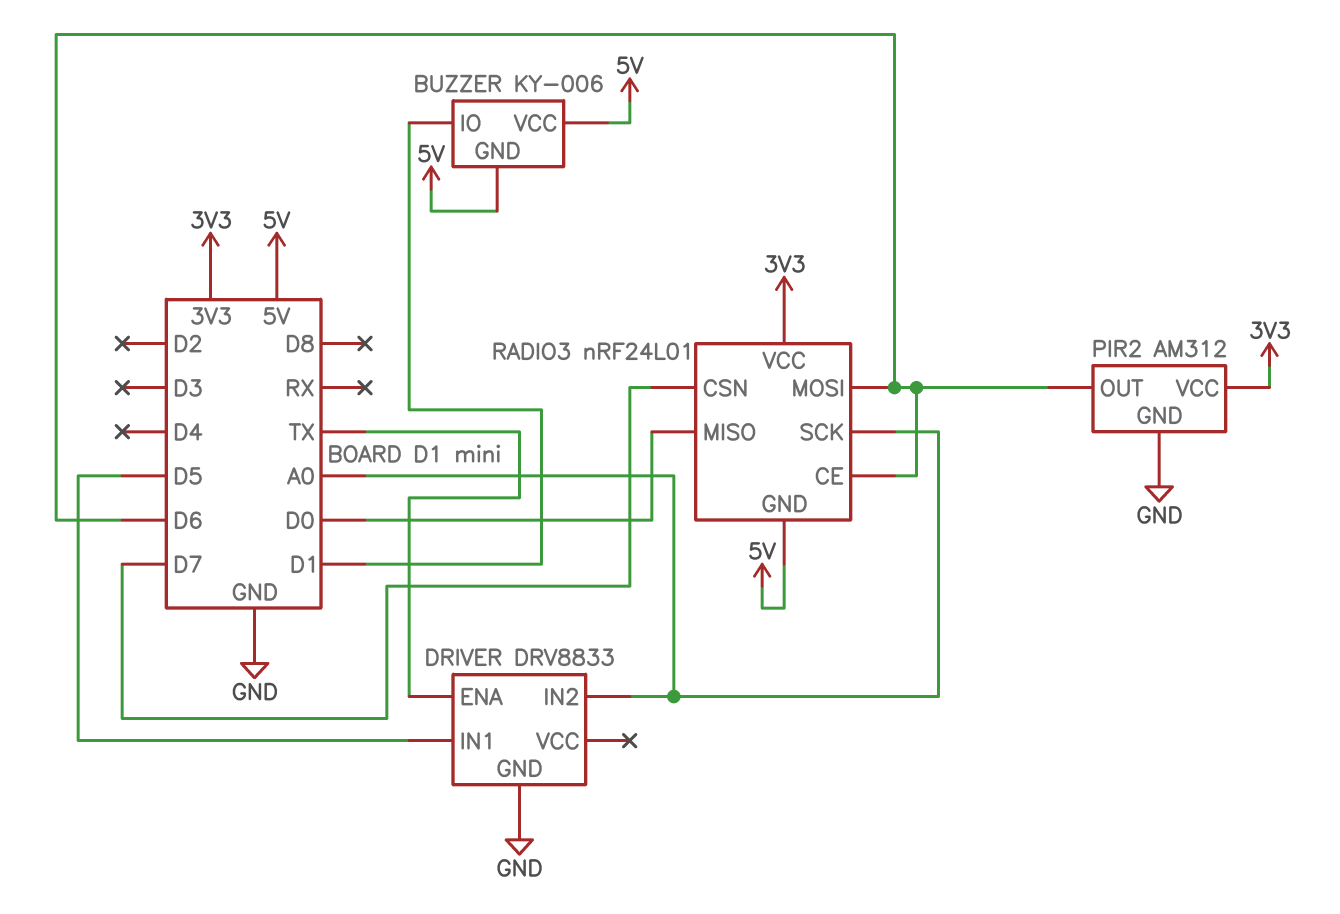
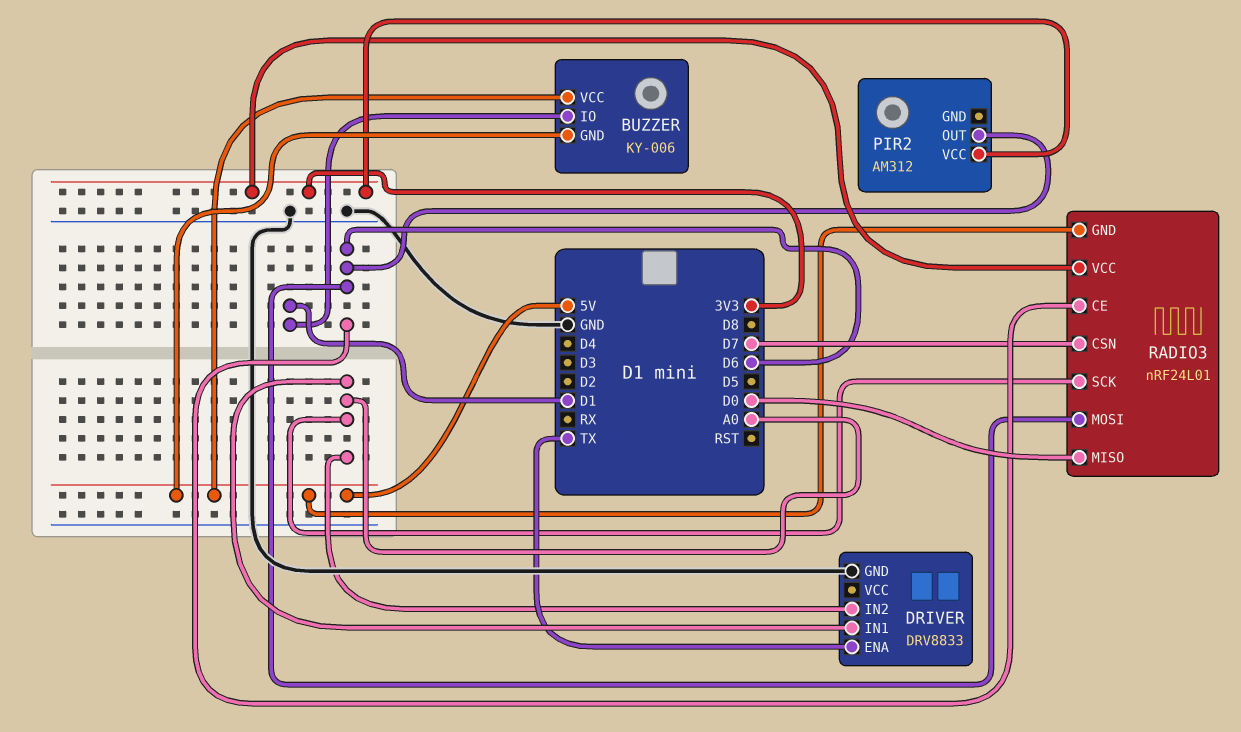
DRIVER pin IN1: D5 -> A0
PIR2 pin GND: GND -> none

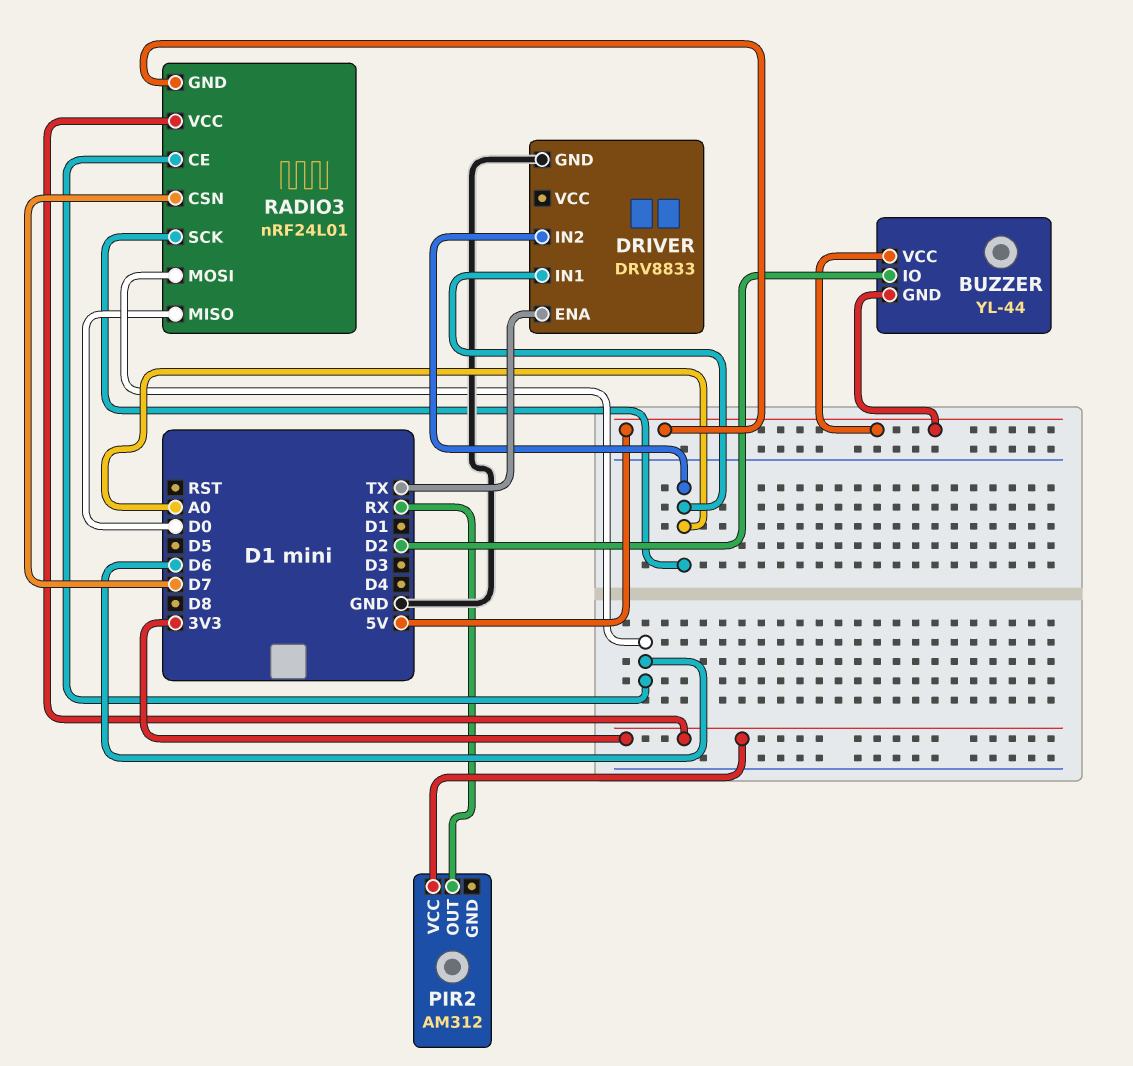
BUZZER: KY-006 -> YL-44
BUZZER pin IO: D1 -> D2
PIR2 pin OUT: D6 -> RX

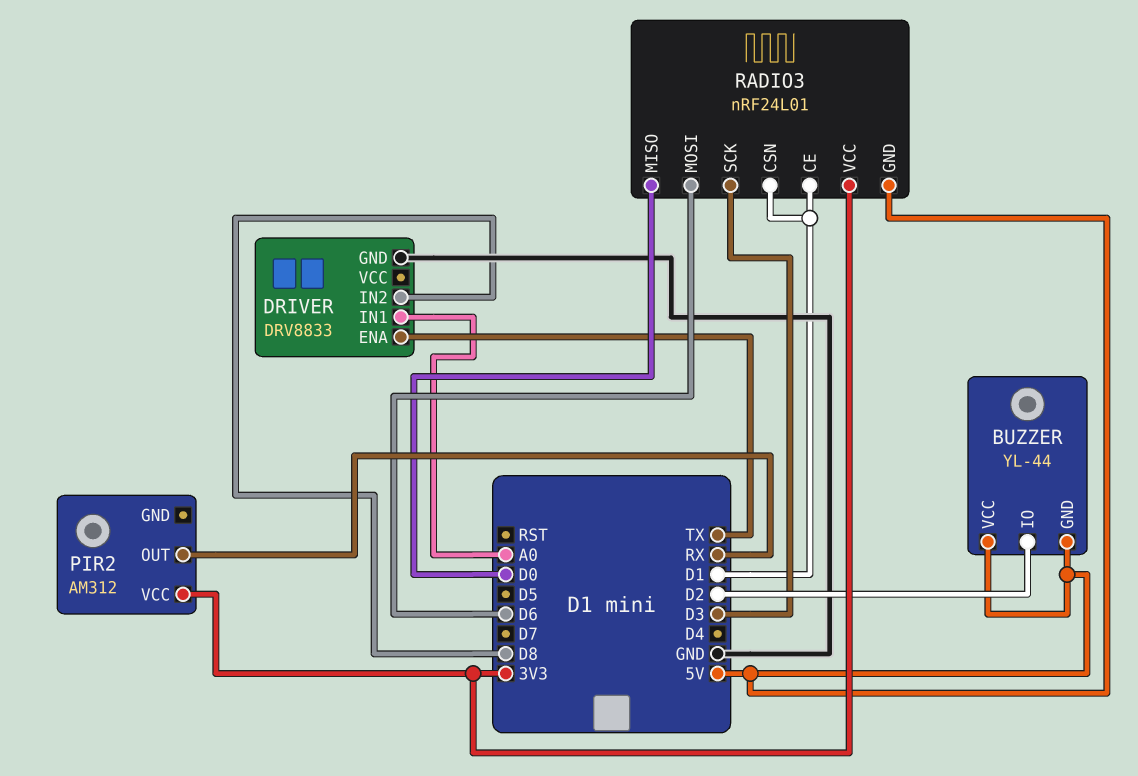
DRIVER pin IN2: A0 -> D8
RADIO3 pin CE: D6 -> D1
RADIO3 pin CSN: D7 -> D1
RADIO3 pin SCK: A0 -> D3

